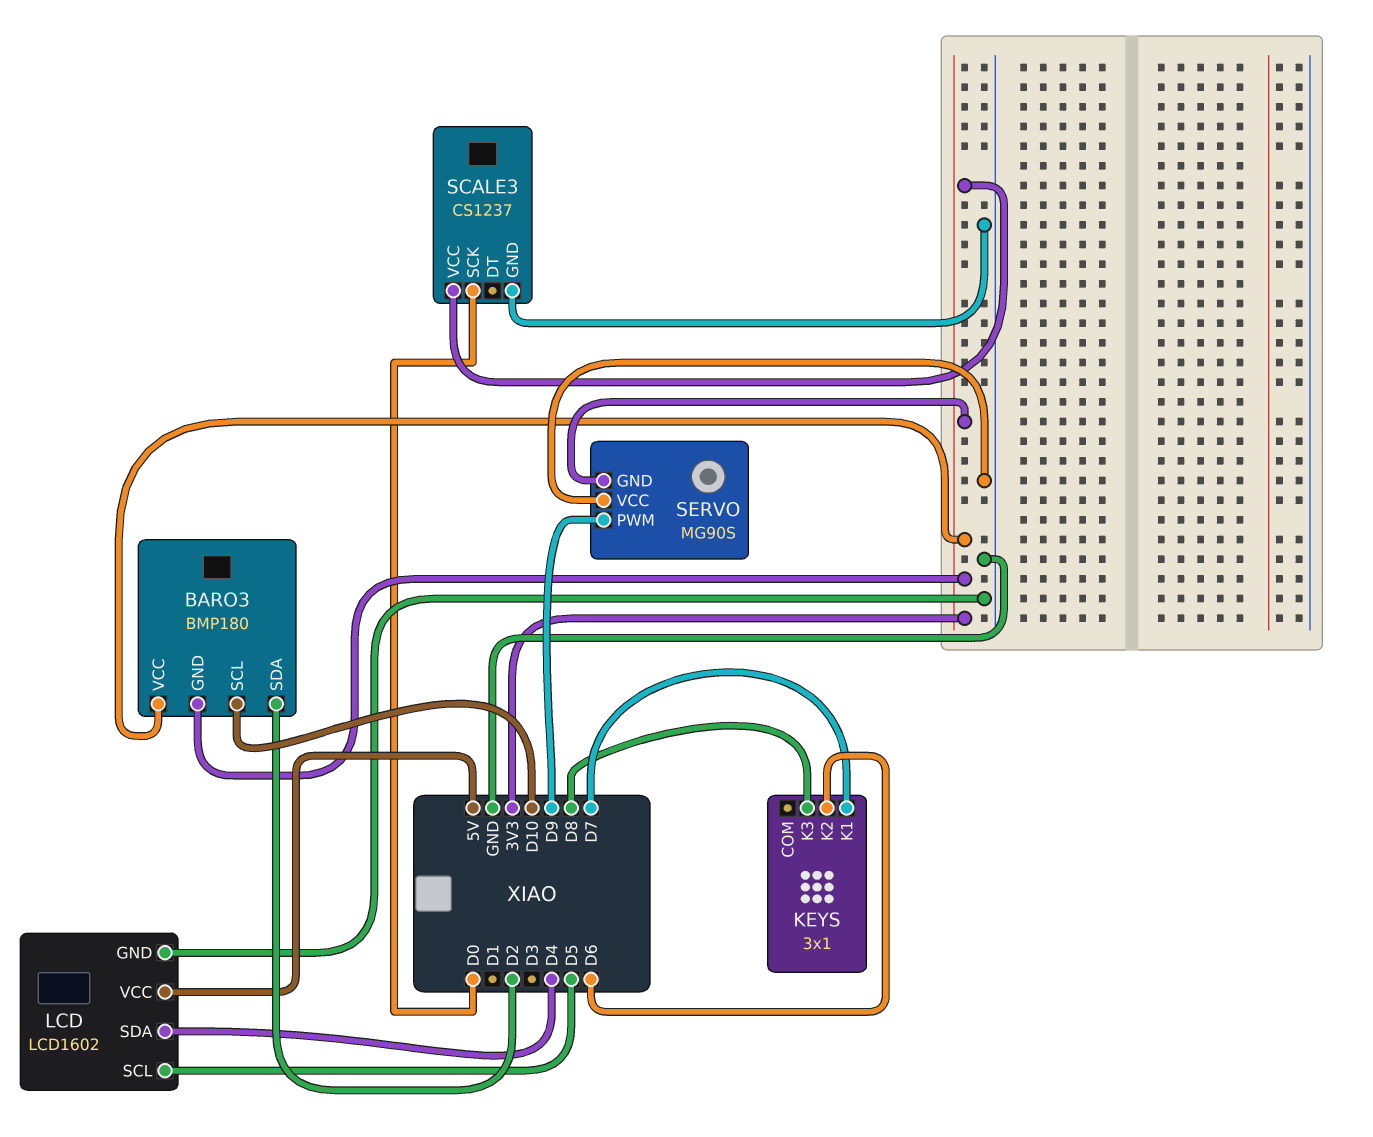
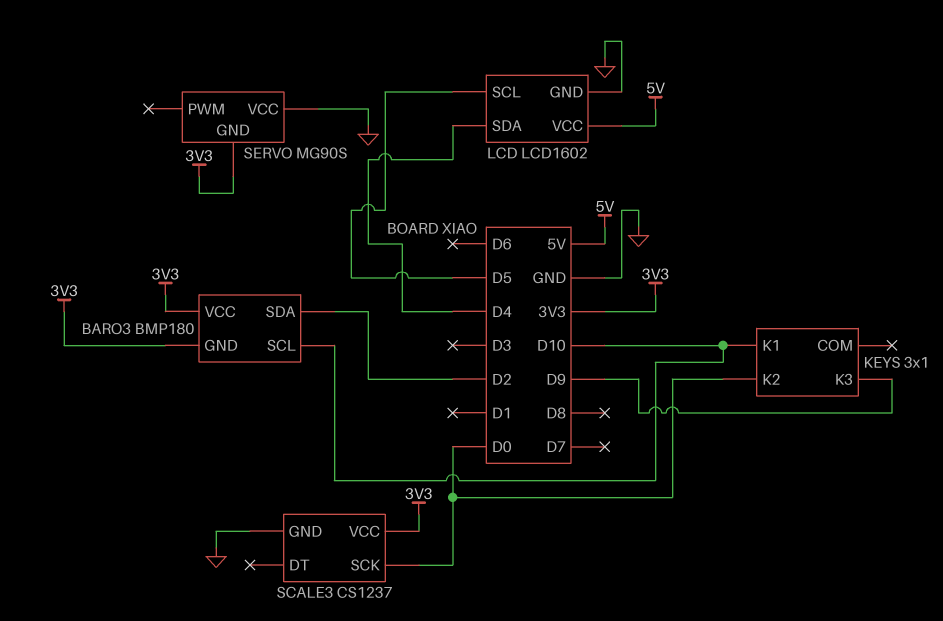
KEYS pin K1: D7 -> D10
KEYS pin K2: D6 -> D0
KEYS pin K3: D8 -> D9
SERVO pin PWM: D9 -> none

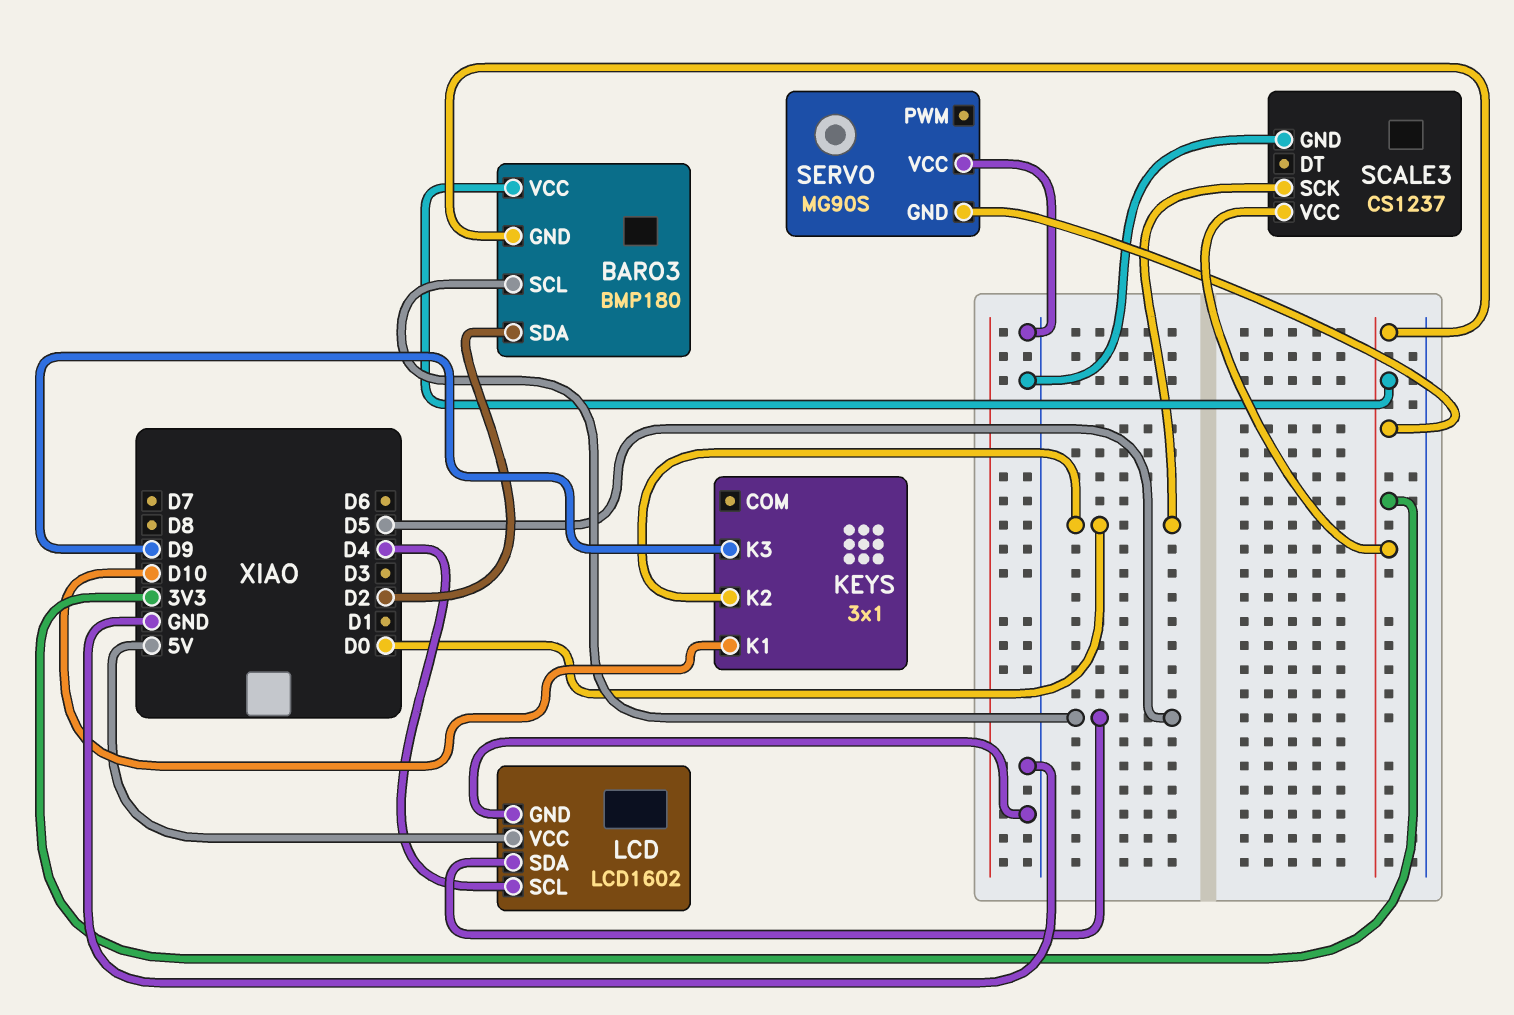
BARO3 pin SCL: D10 -> D5
LCD pin SCL: D5 -> D4
LCD pin SDA: D4 -> D5

